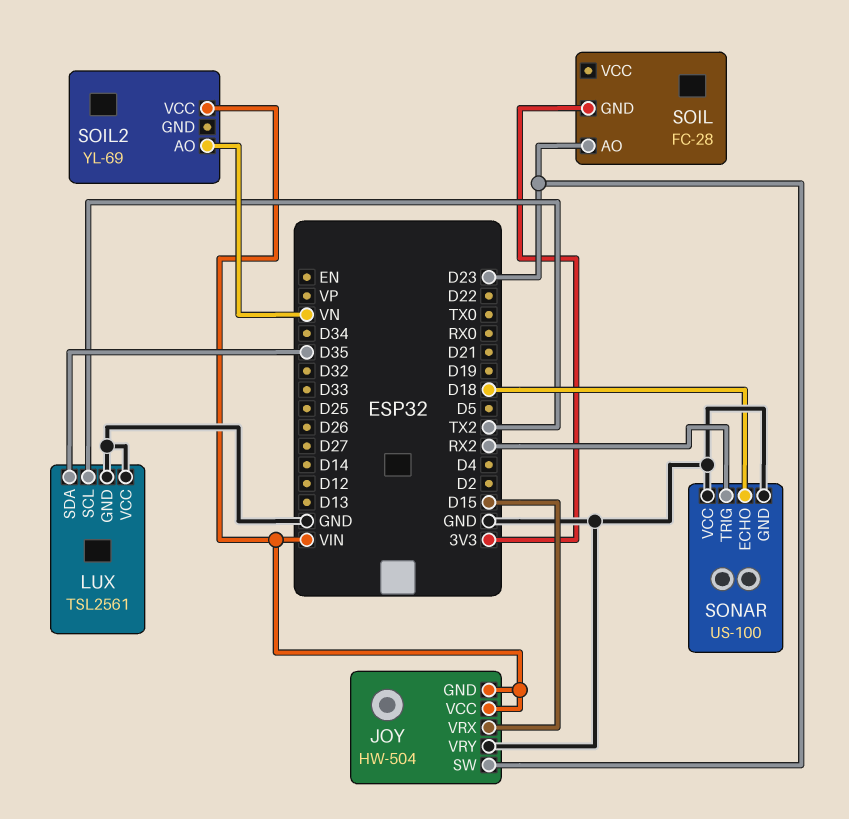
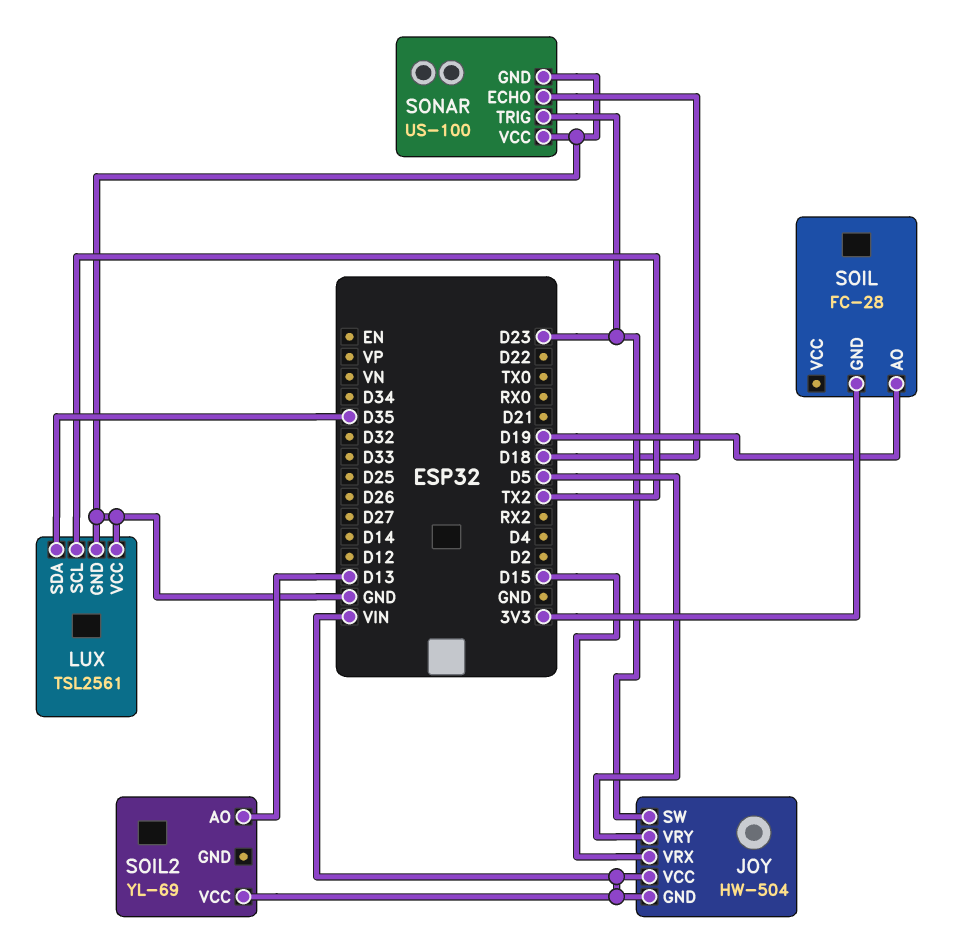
JOY pin VRY: GND -> D5
SOIL pin AO: D23 -> D19
SOIL2 pin AO: VN -> D13
SONAR pin TRIG: RX2 -> D23

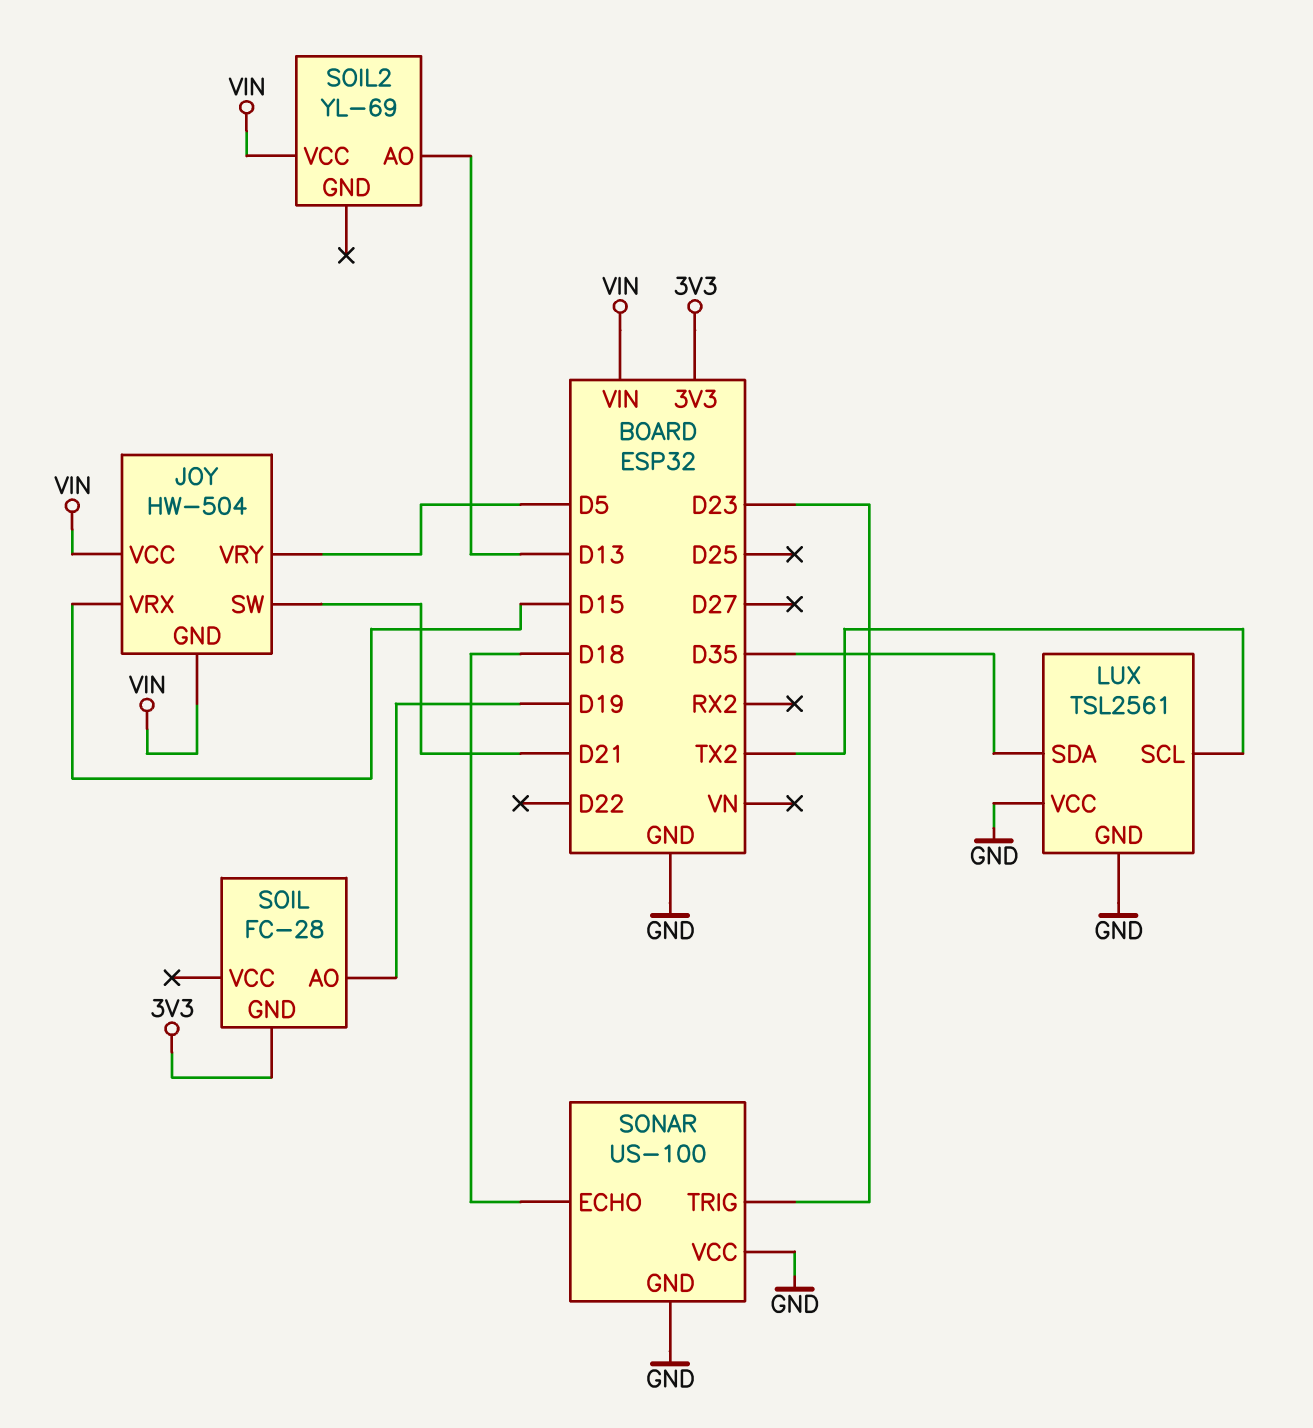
JOY pin SW: D23 -> D21

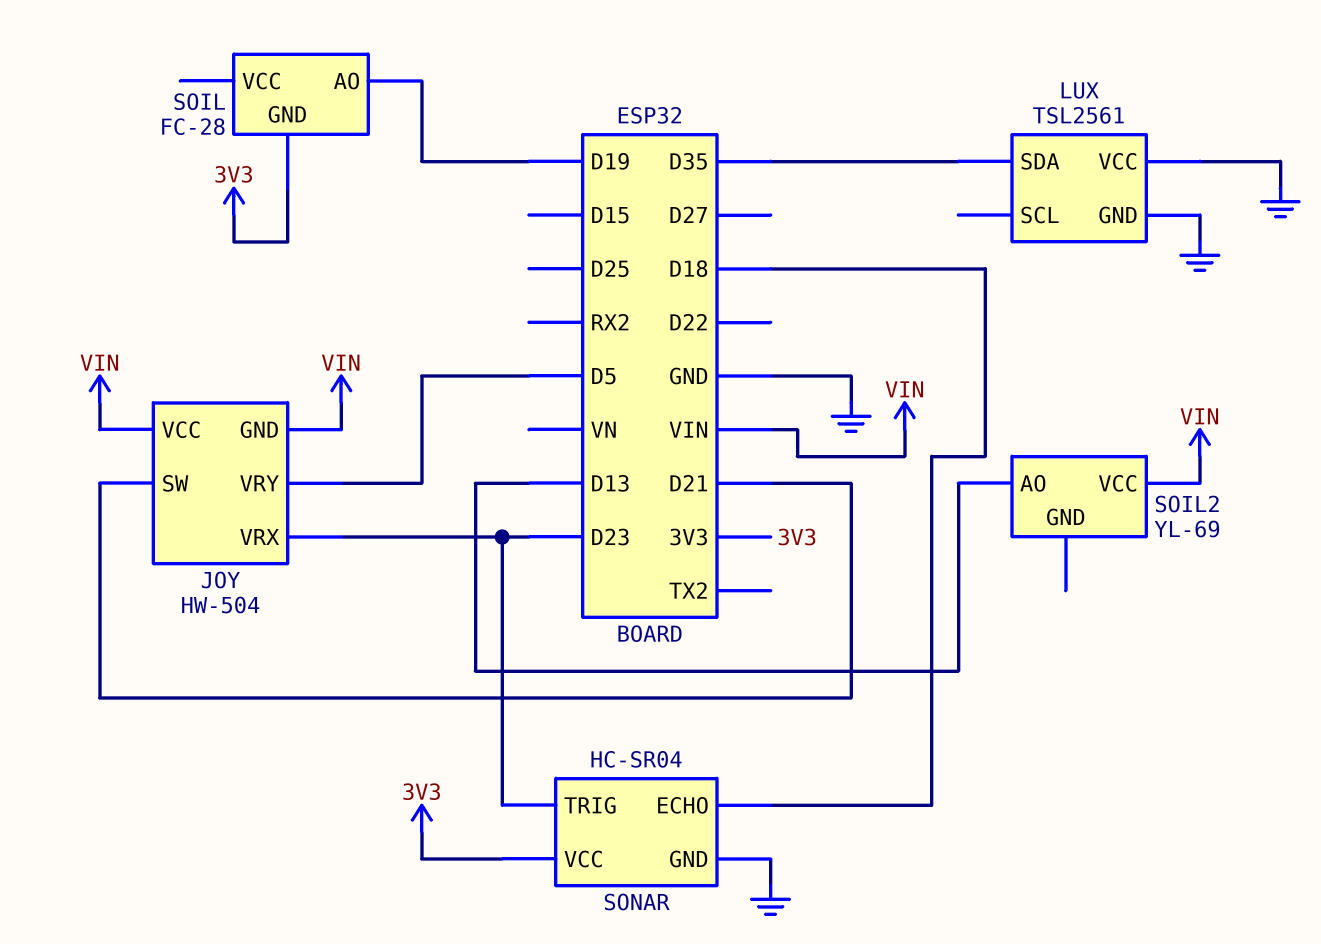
JOY pin VRX: D15 -> D23
LUX pin SCL: TX2 -> none
SONAR: US-100 -> HC-SR04
SONAR pin VCC: GND -> 3V3

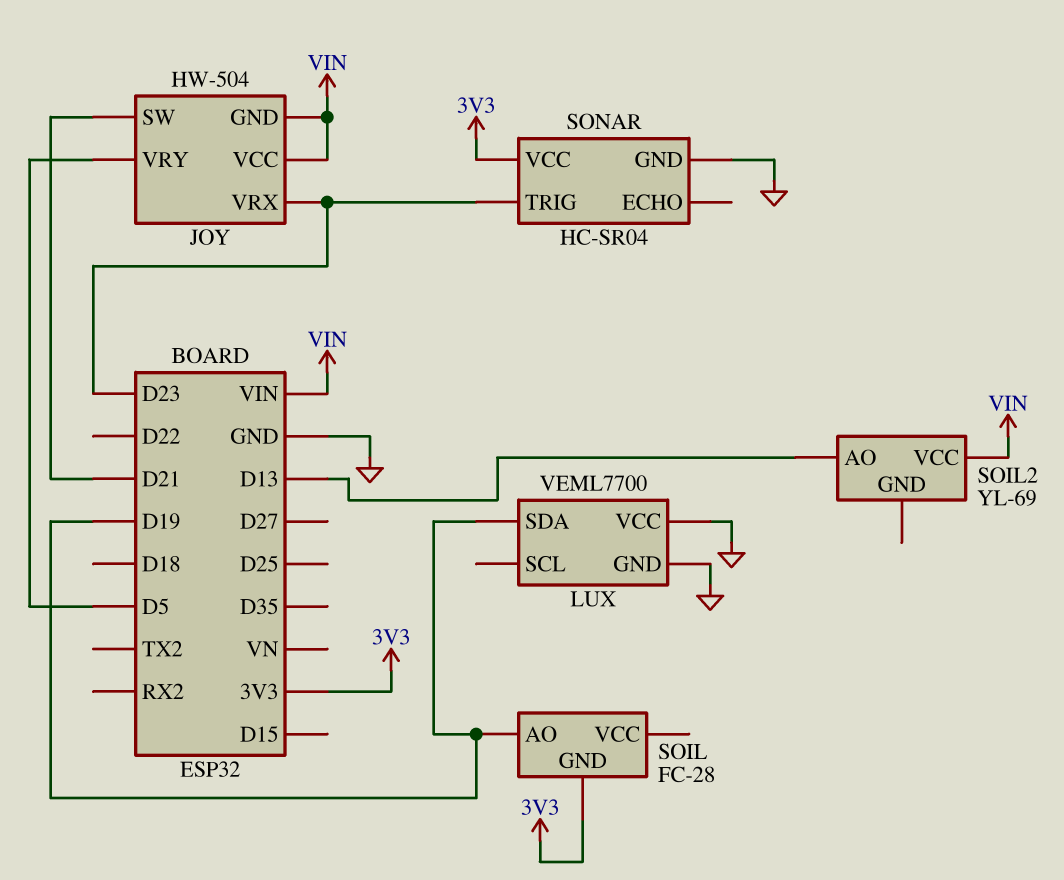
LUX: TSL2561 -> VEML7700
LUX pin SDA: D35 -> D19
SONAR pin ECHO: D18 -> none

